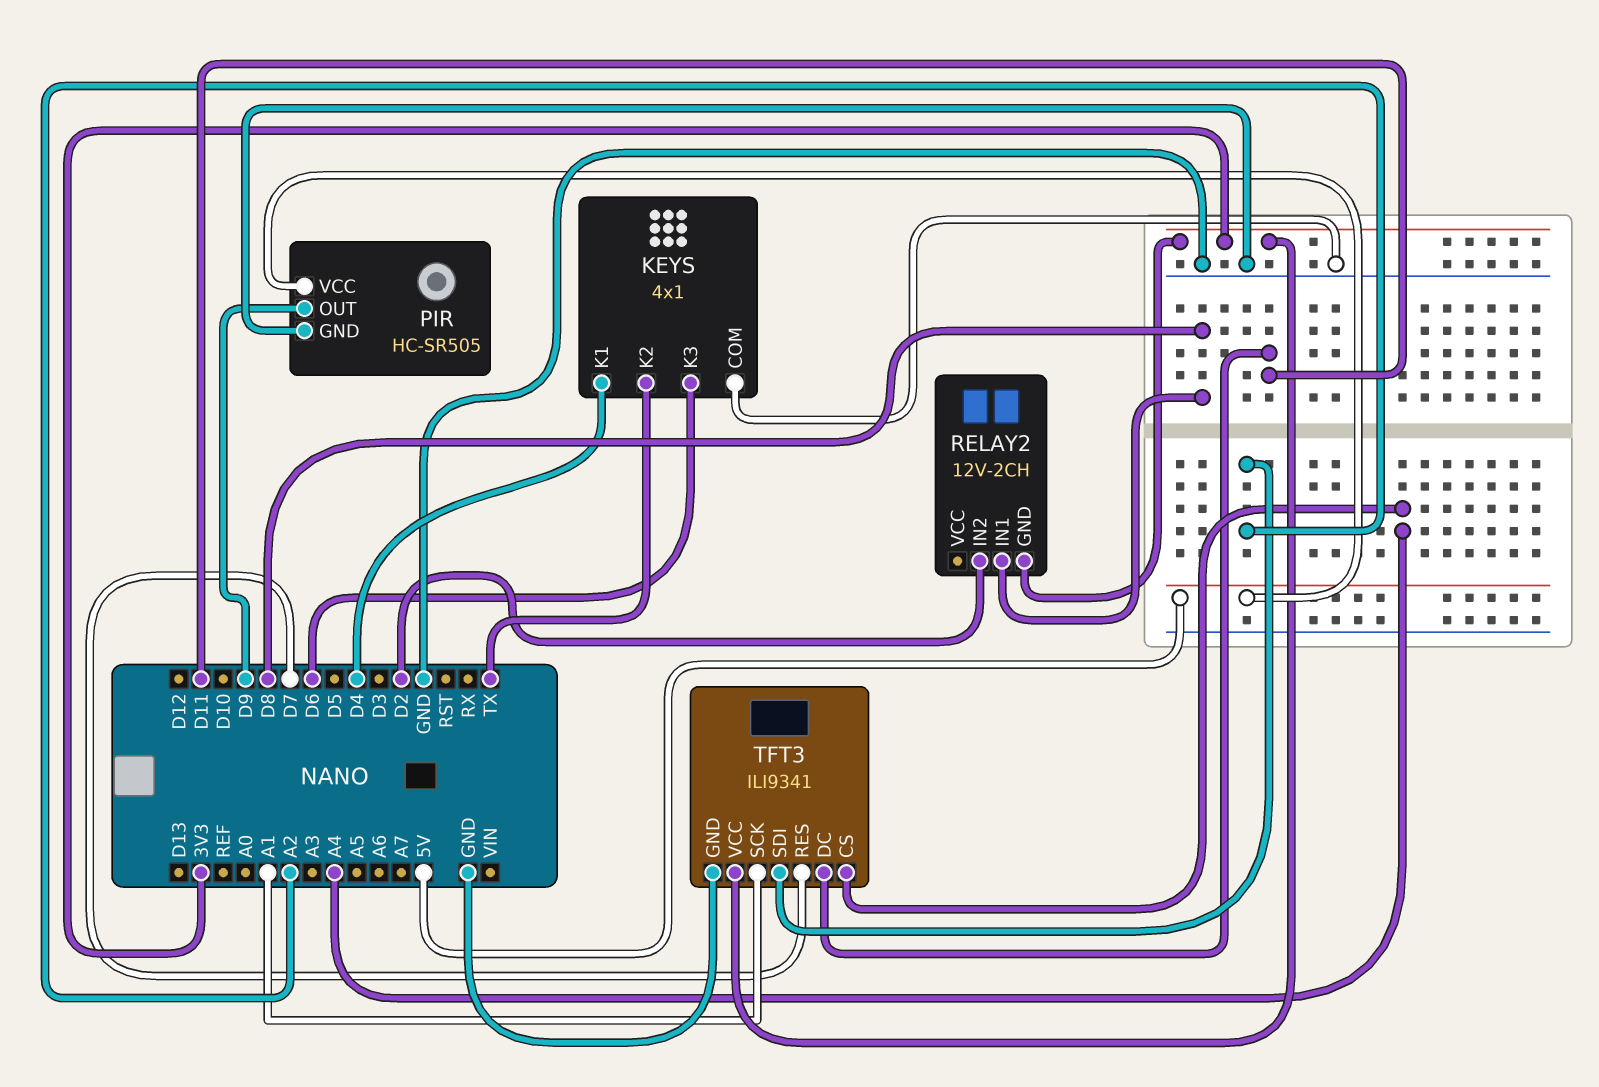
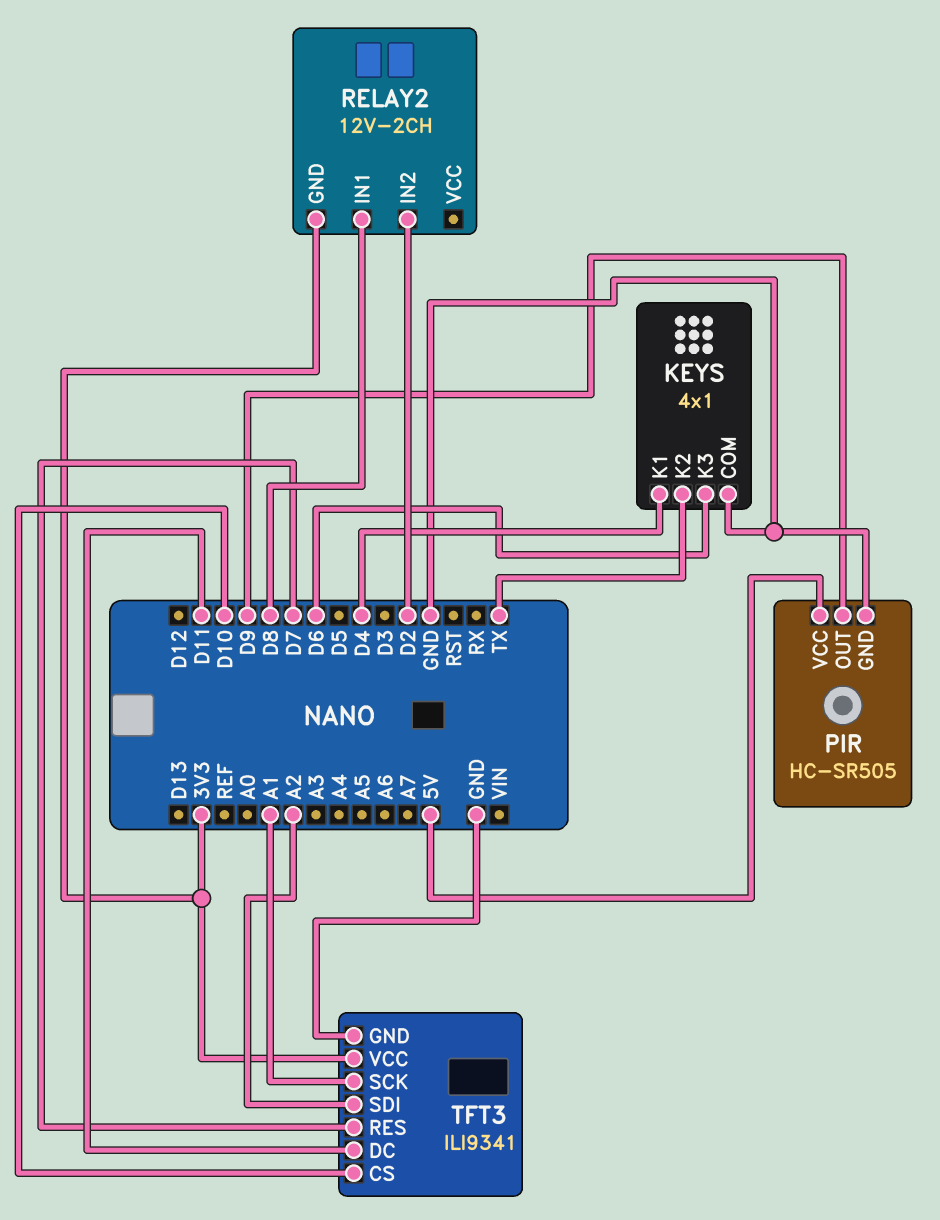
TFT3 pin CS: A4 -> D10

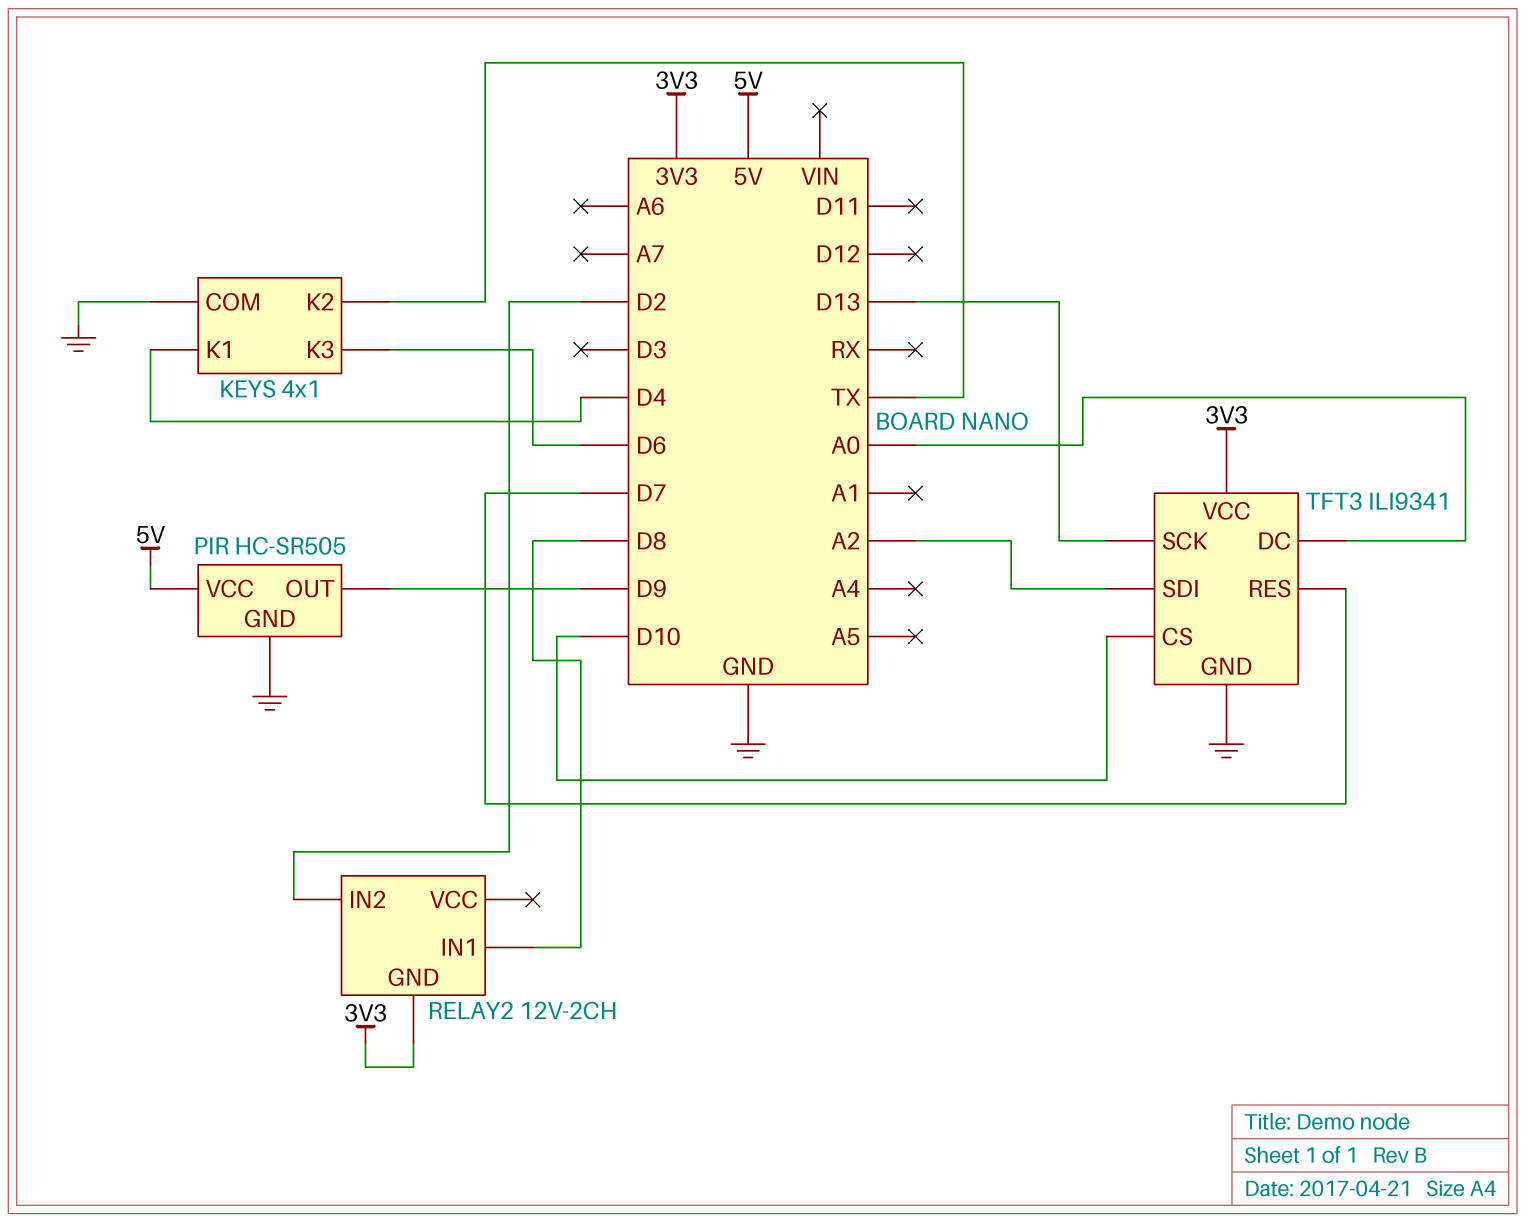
TFT3 pin DC: D11 -> A0
TFT3 pin SCK: A1 -> D13

